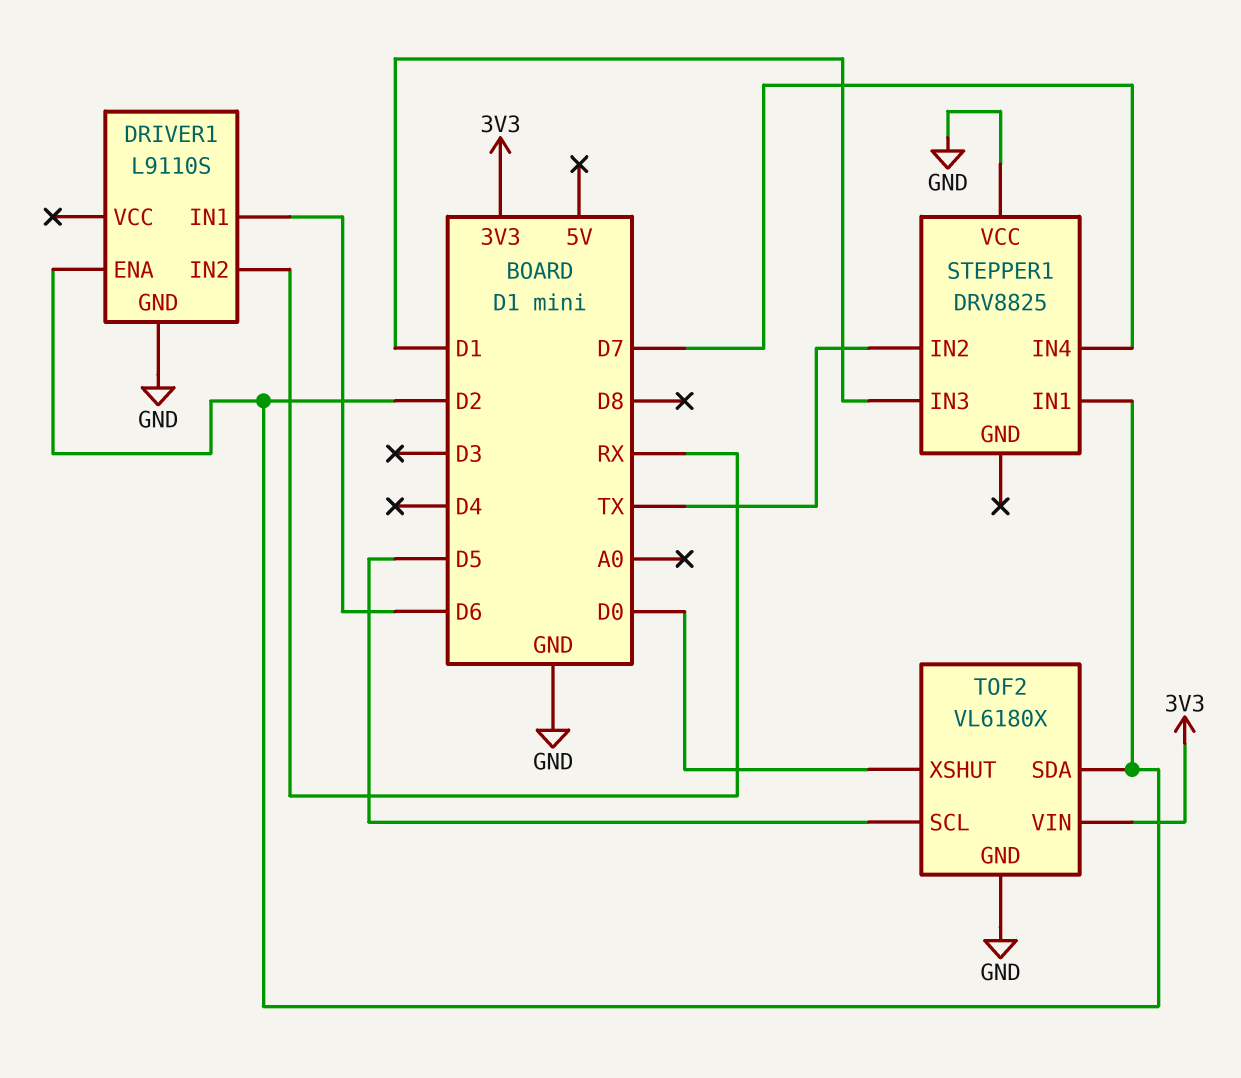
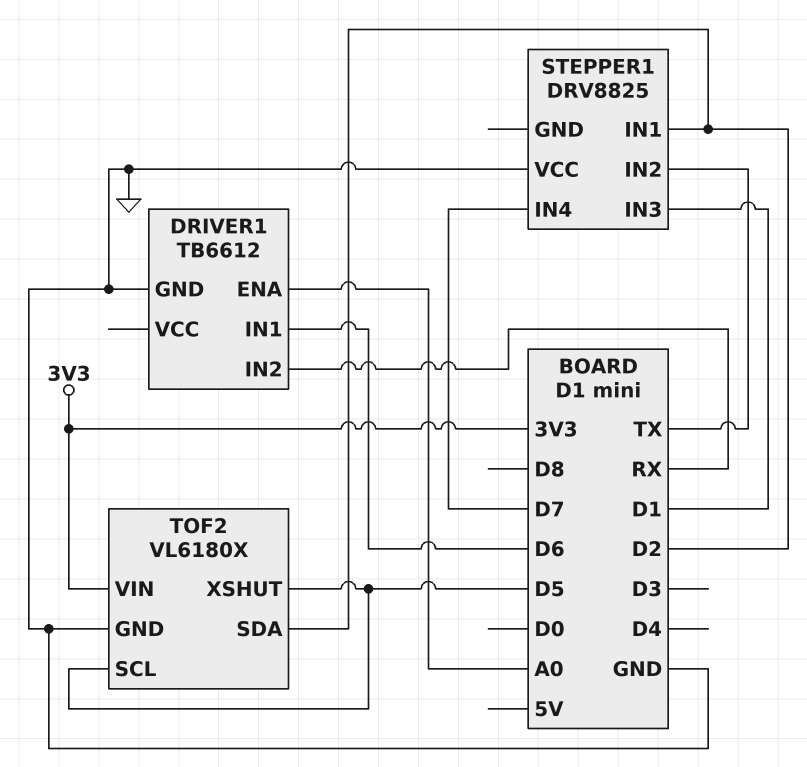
DRIVER1: L9110S -> TB6612
DRIVER1 pin ENA: D2 -> A0
TOF2 pin XSHUT: D0 -> D5

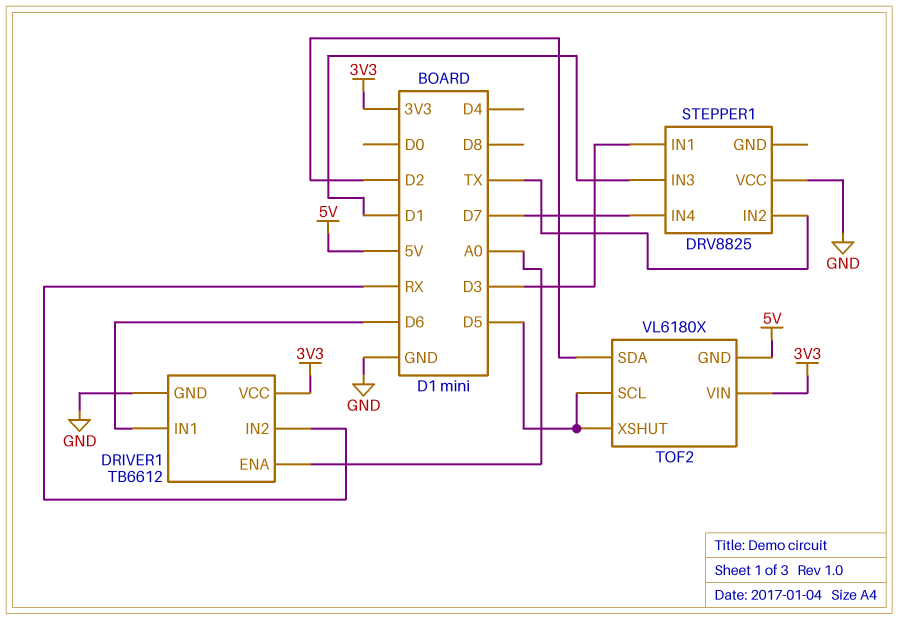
DRIVER1 pin VCC: none -> 3V3
STEPPER1 pin IN1: D2 -> D3
TOF2 pin GND: GND -> 5V

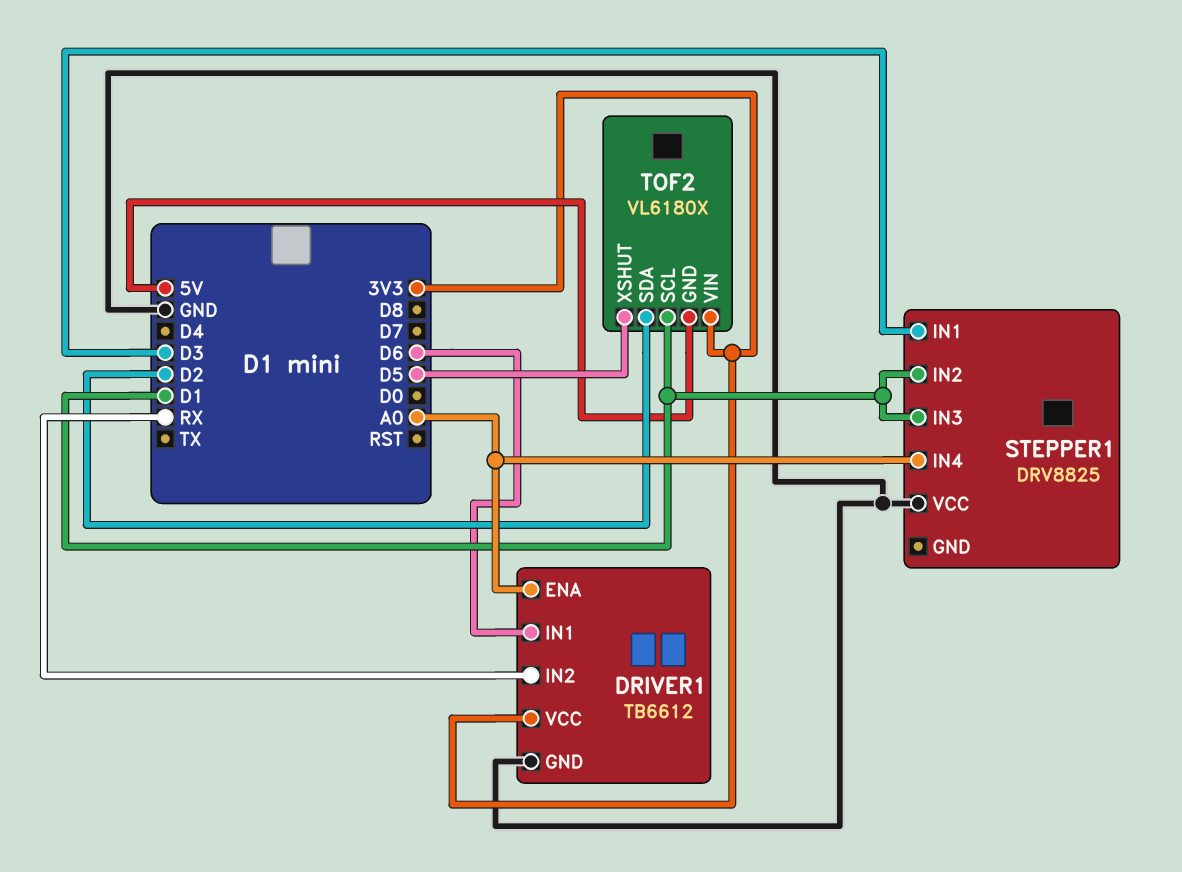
STEPPER1 pin IN2: TX -> D1
STEPPER1 pin IN4: D7 -> A0
TOF2 pin SCL: D5 -> D1

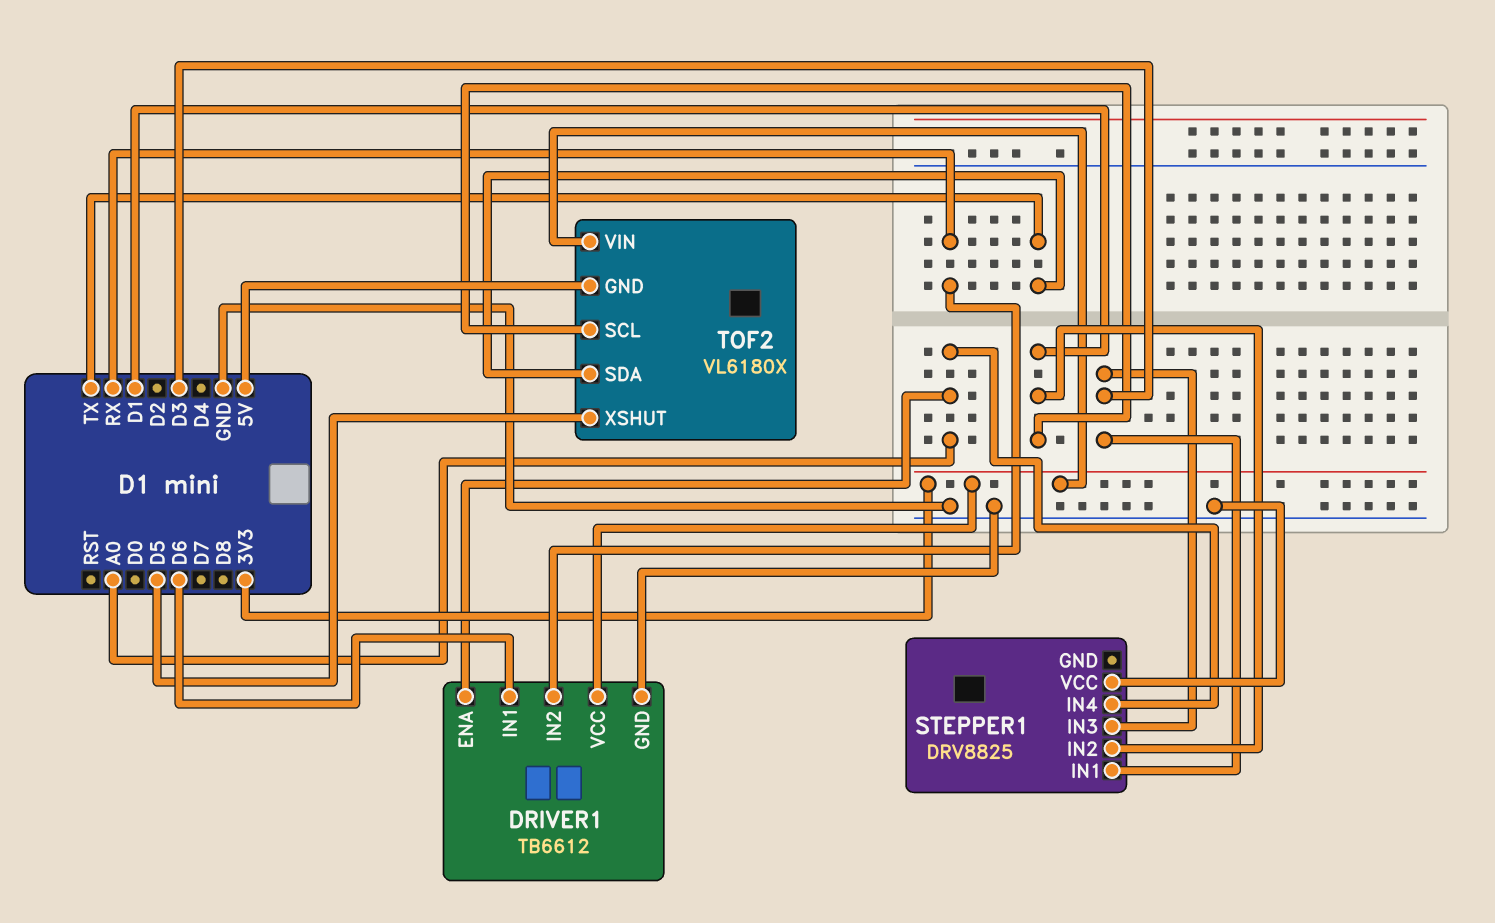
STEPPER1 pin IN3: D1 -> D3
TOF2 pin SDA: D2 -> TX

